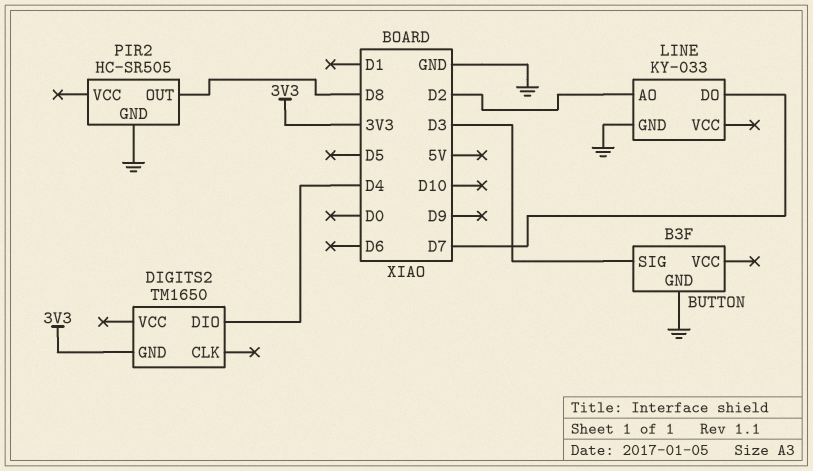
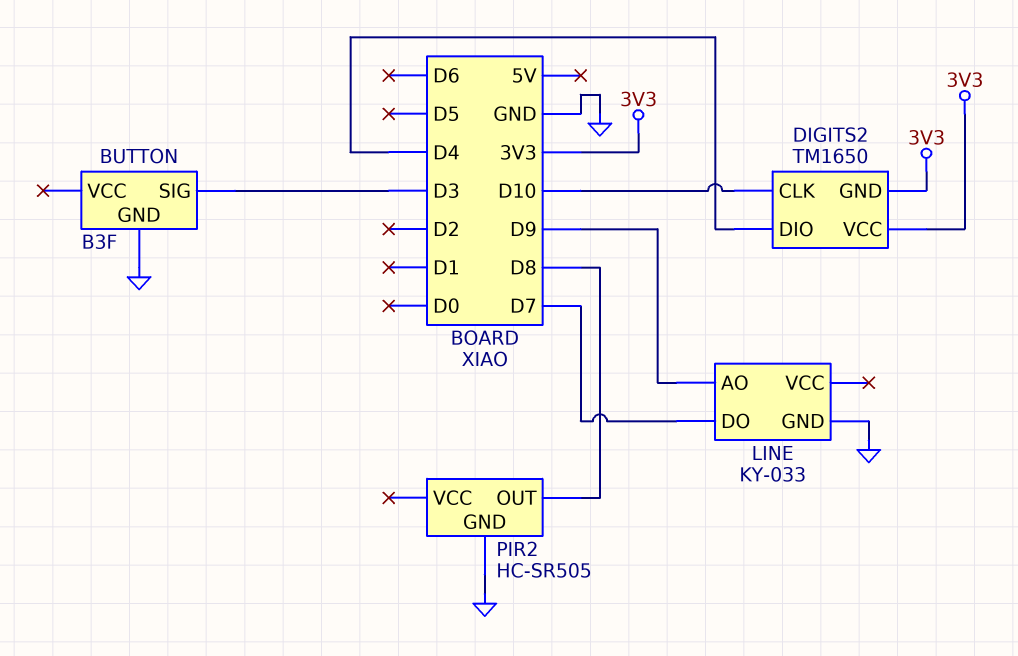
DIGITS2 pin CLK: none -> D10
DIGITS2 pin VCC: none -> 3V3
LINE pin AO: D2 -> D9

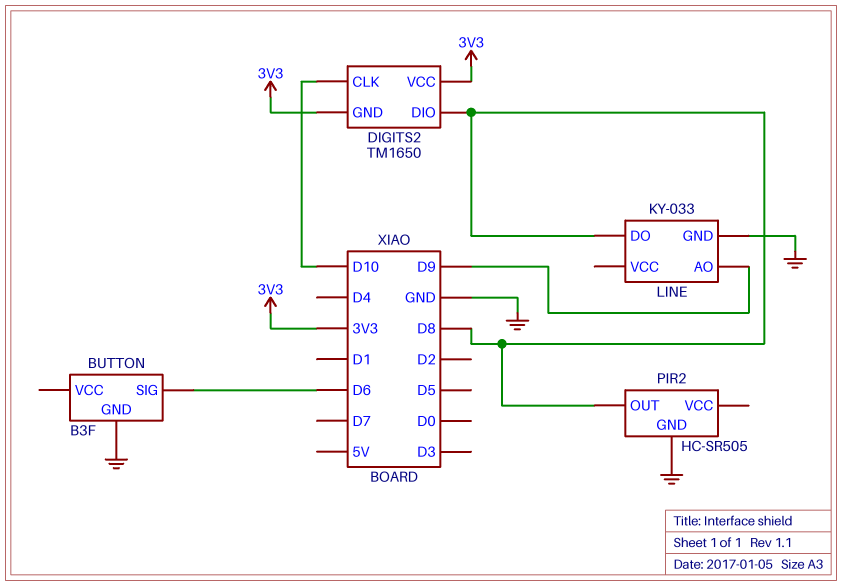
BUTTON pin SIG: D3 -> D6
DIGITS2 pin DIO: D4 -> D8
LINE pin DO: D7 -> D8

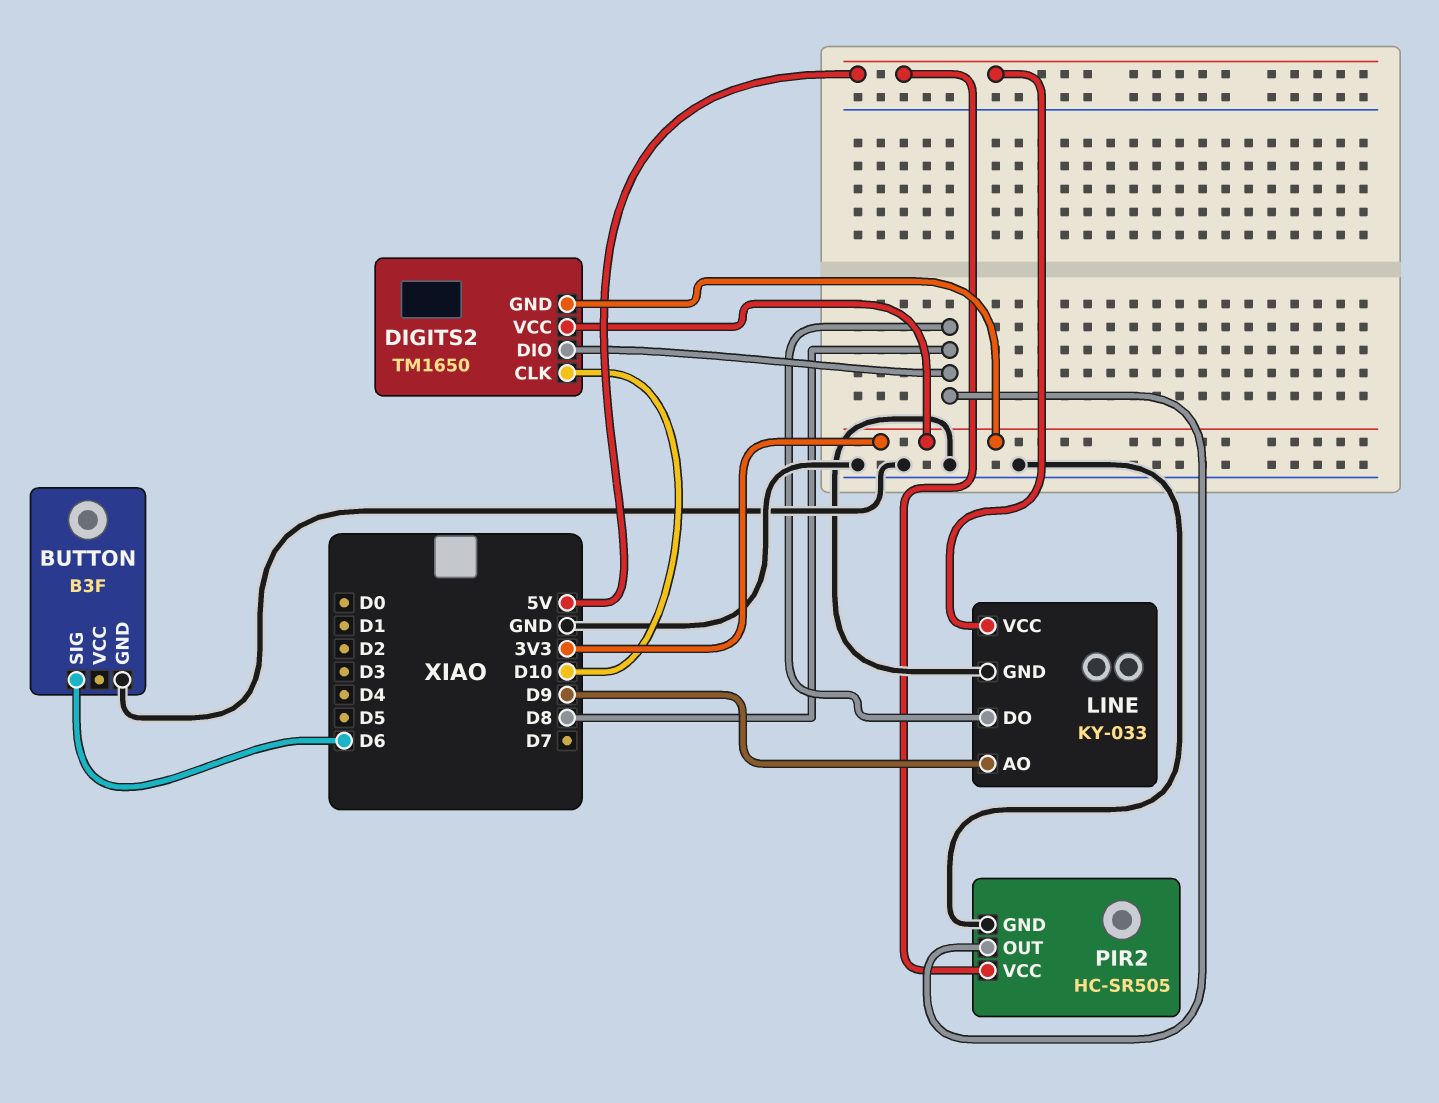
LINE pin VCC: none -> 5V
PIR2 pin VCC: none -> 5V

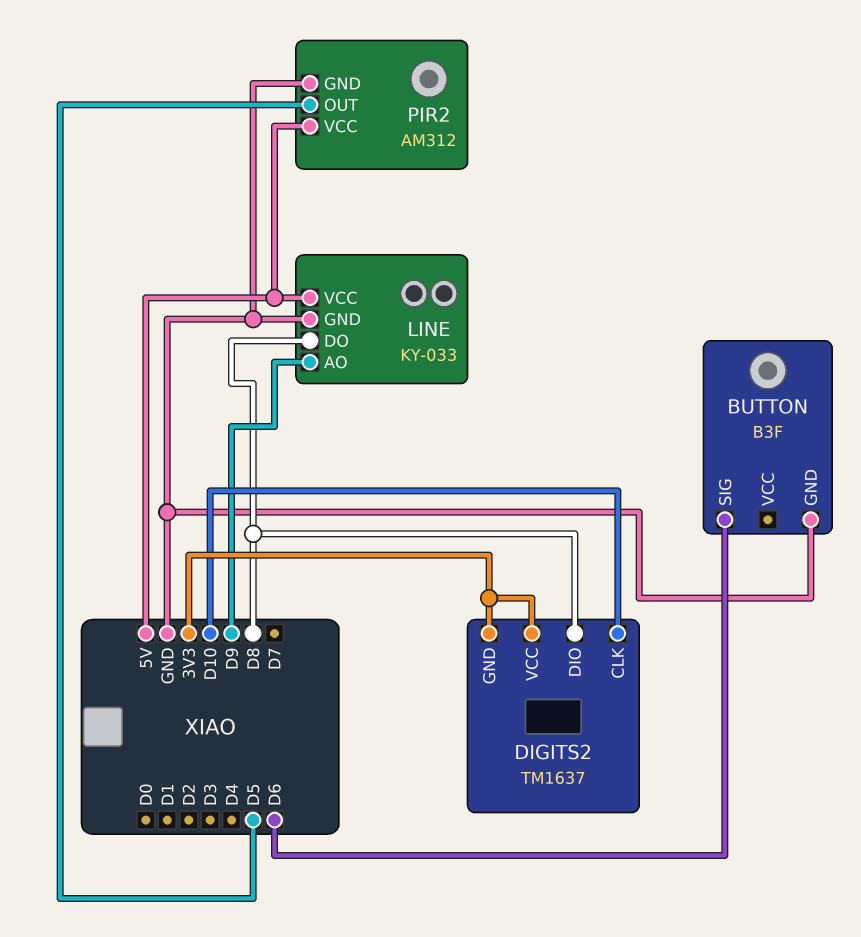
DIGITS2: TM1650 -> TM1637
PIR2: HC-SR505 -> AM312
PIR2 pin OUT: D8 -> D5

